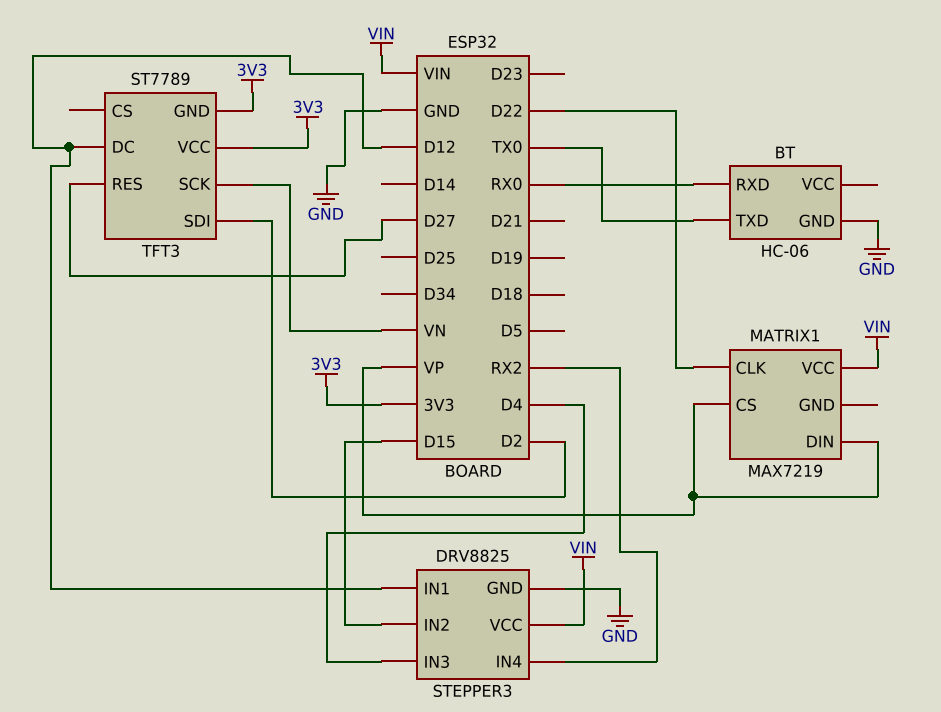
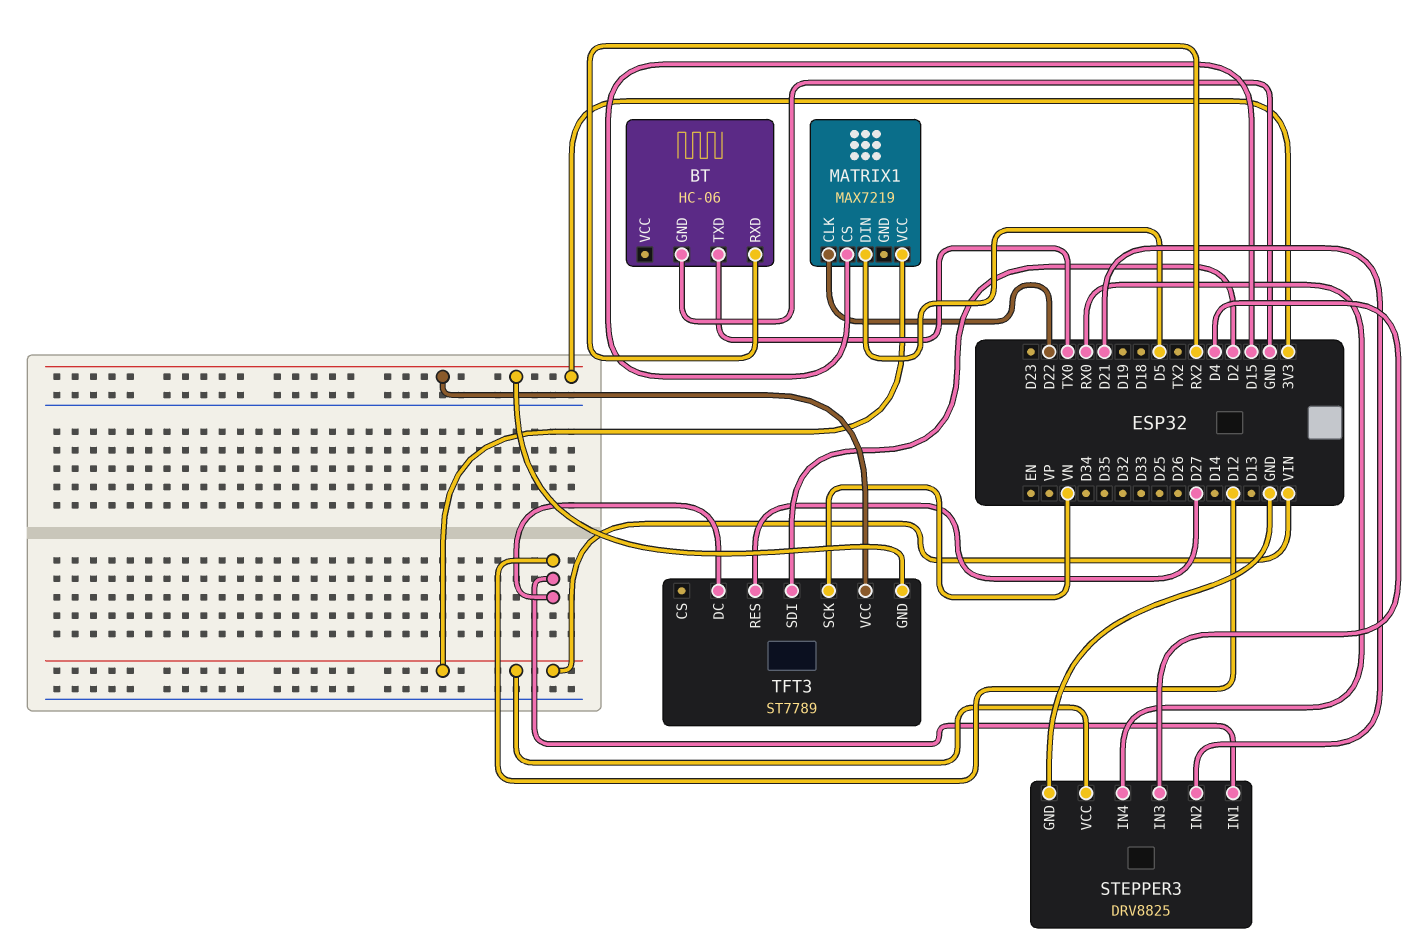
BT pin RXD: RX0 -> RX2
MATRIX1 pin CS: VP -> D15
MATRIX1 pin DIN: VP -> D5
STEPPER3 pin IN2: D15 -> D21
STEPPER3 pin IN4: RX2 -> RX0

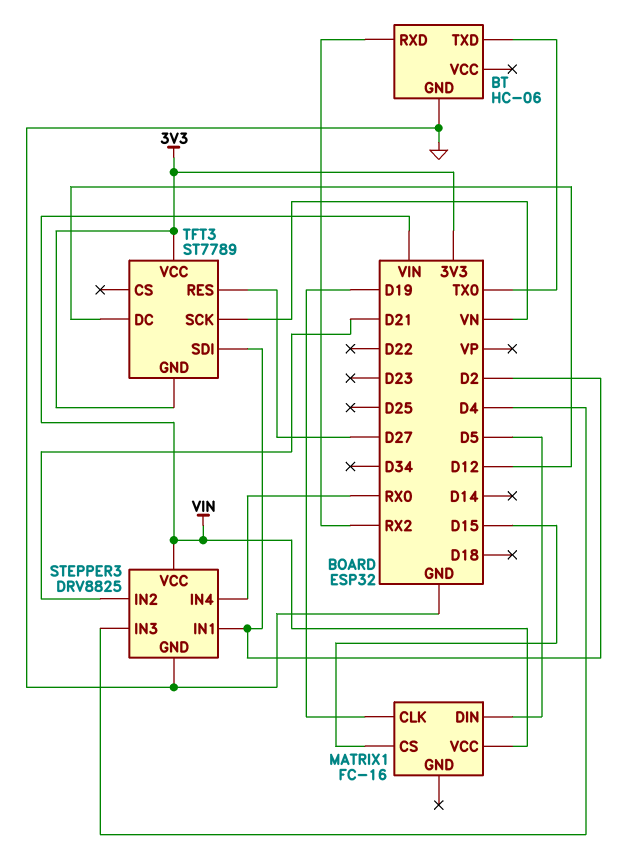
MATRIX1: MAX7219 -> FC-16
MATRIX1 pin CLK: D22 -> D19
STEPPER3 pin IN1: D12 -> D2

